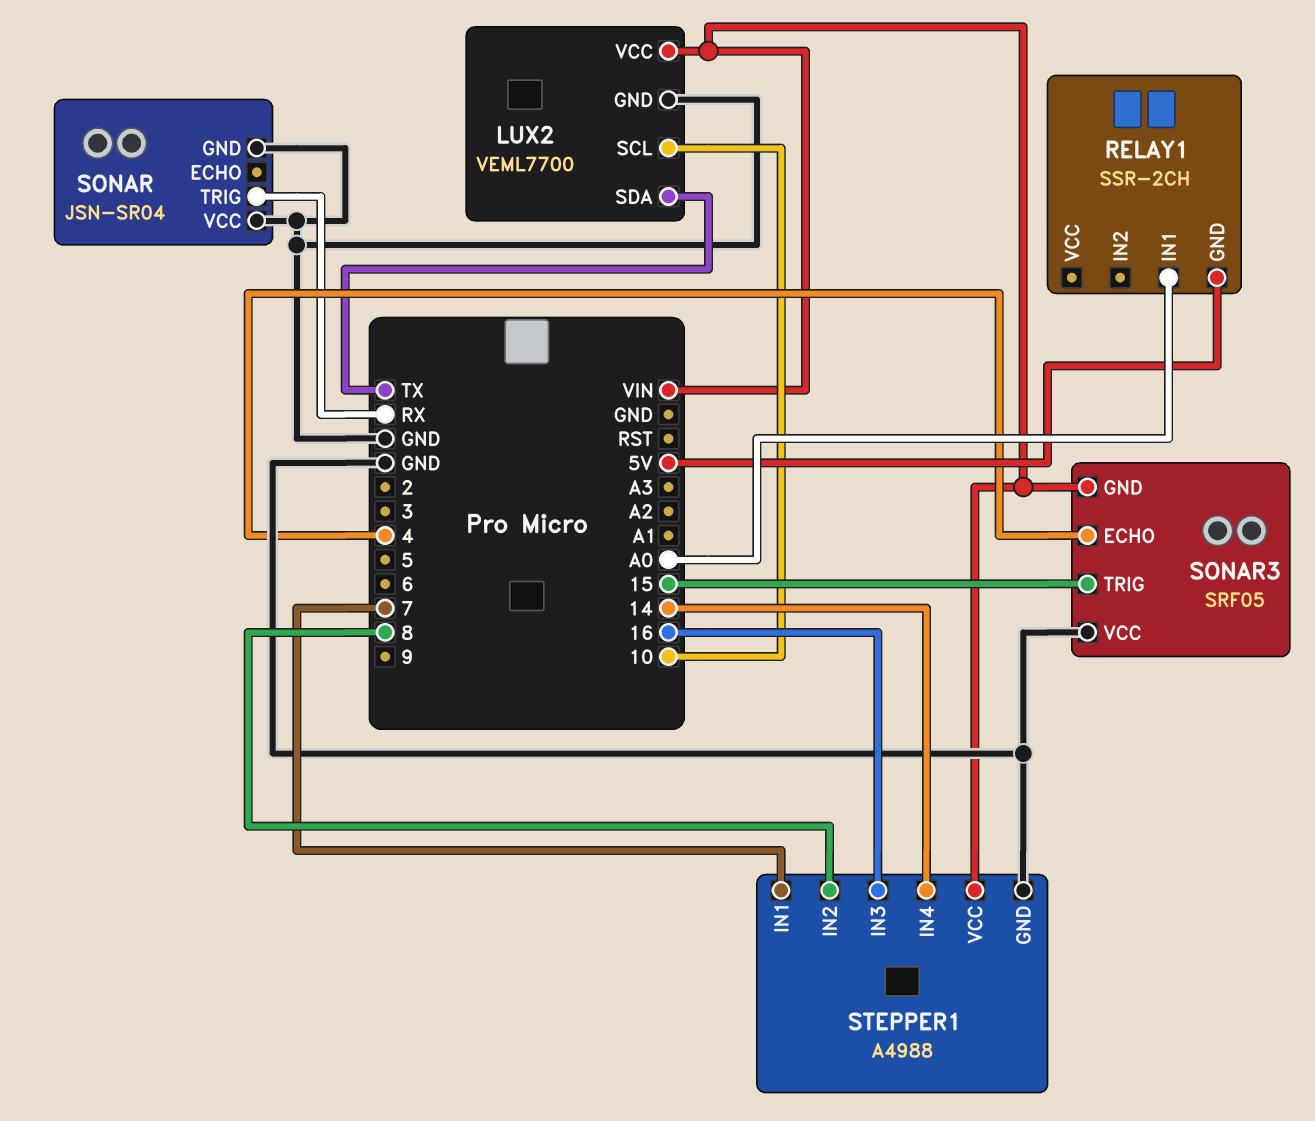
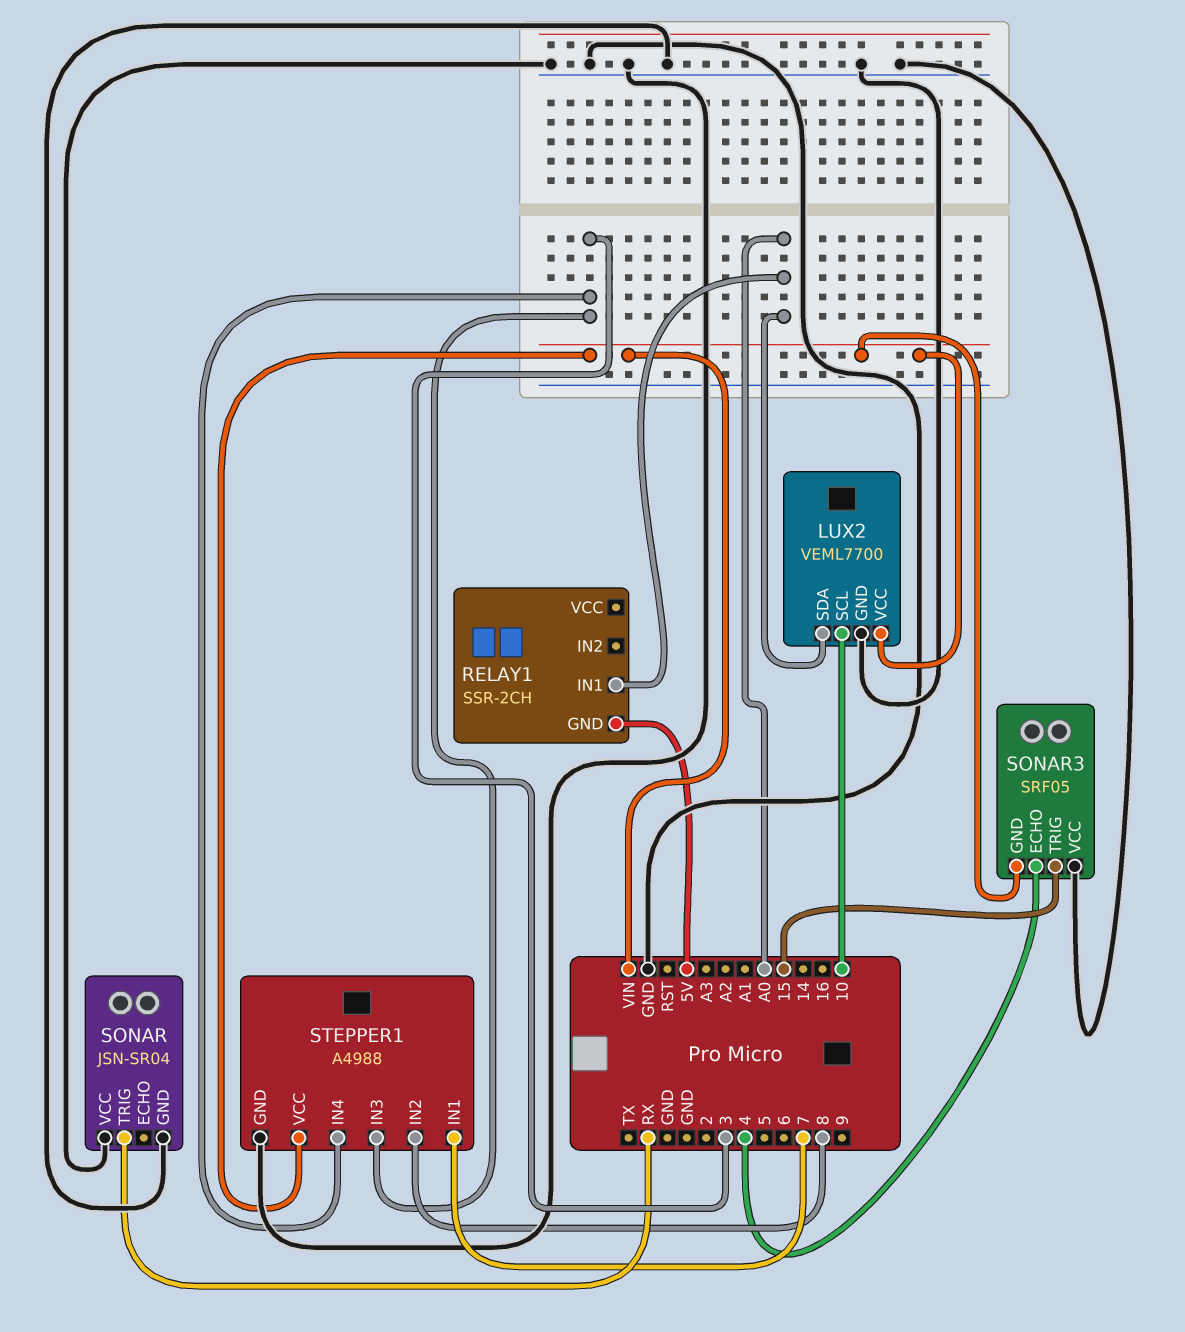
LUX2 pin SDA: TX -> A0
STEPPER1 pin IN3: 16 -> 3
STEPPER1 pin IN4: 14 -> 3

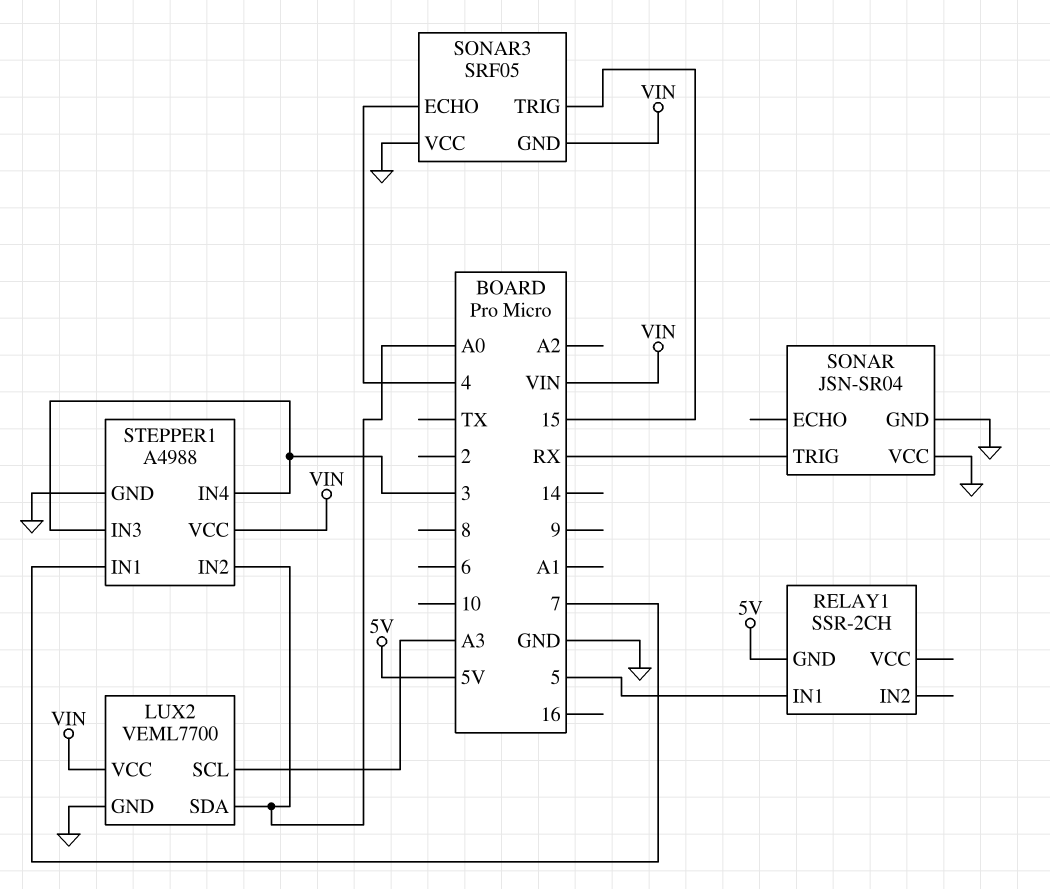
LUX2 pin SCL: 10 -> A3
RELAY1 pin IN1: A0 -> 5
STEPPER1 pin IN2: 8 -> A0

